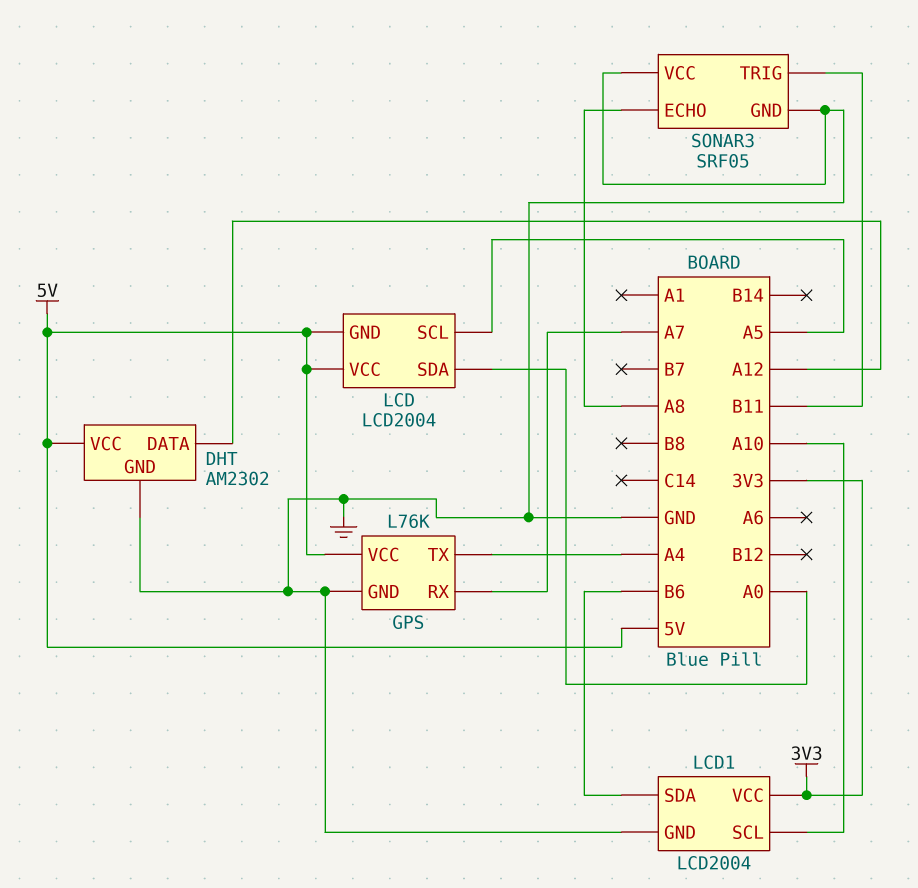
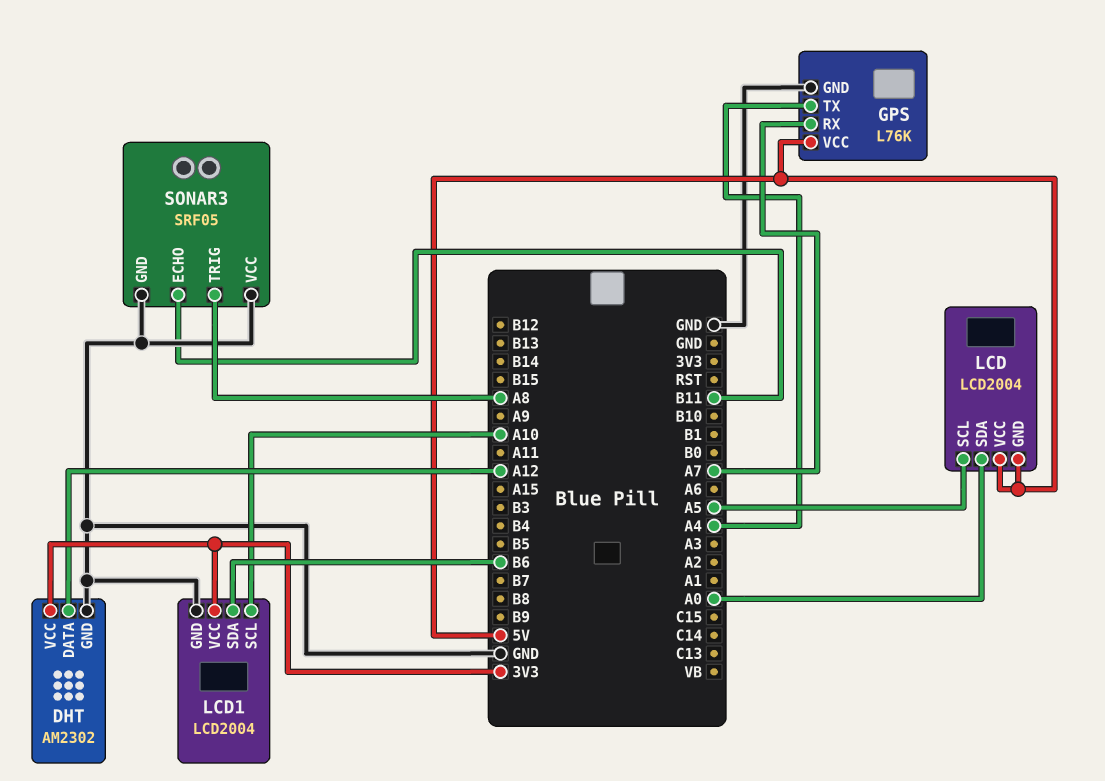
DHT pin VCC: 5V -> 3V3
SONAR3 pin ECHO: A8 -> B11
SONAR3 pin TRIG: B11 -> A8

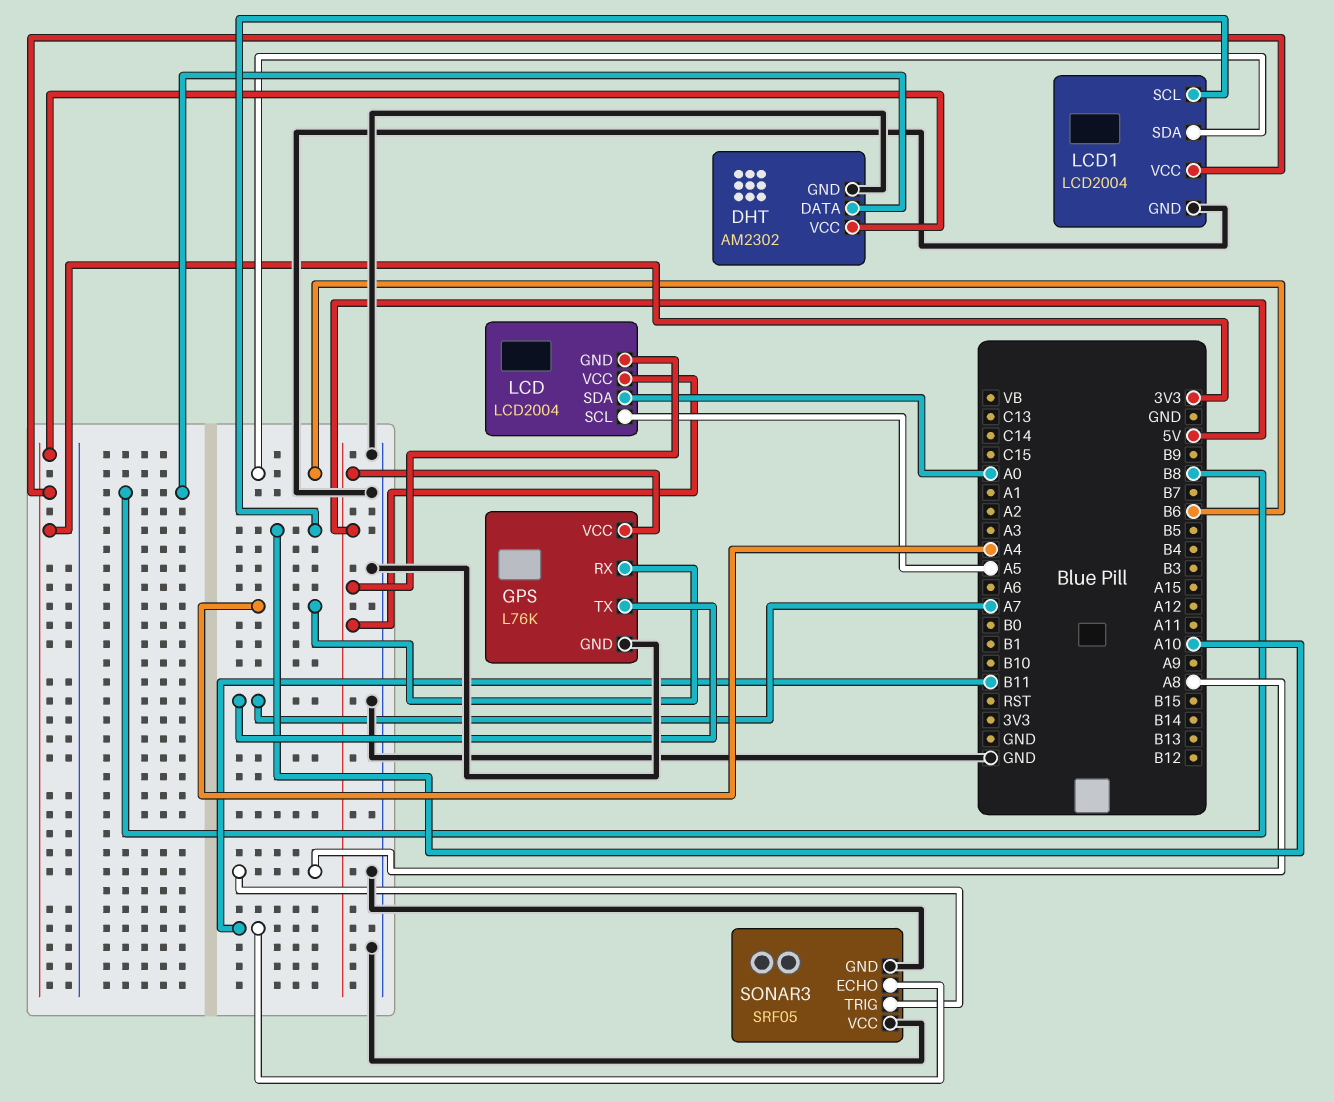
DHT pin DATA: A12 -> B8
GPS pin RX: A7 -> A4
GPS pin TX: A4 -> A7

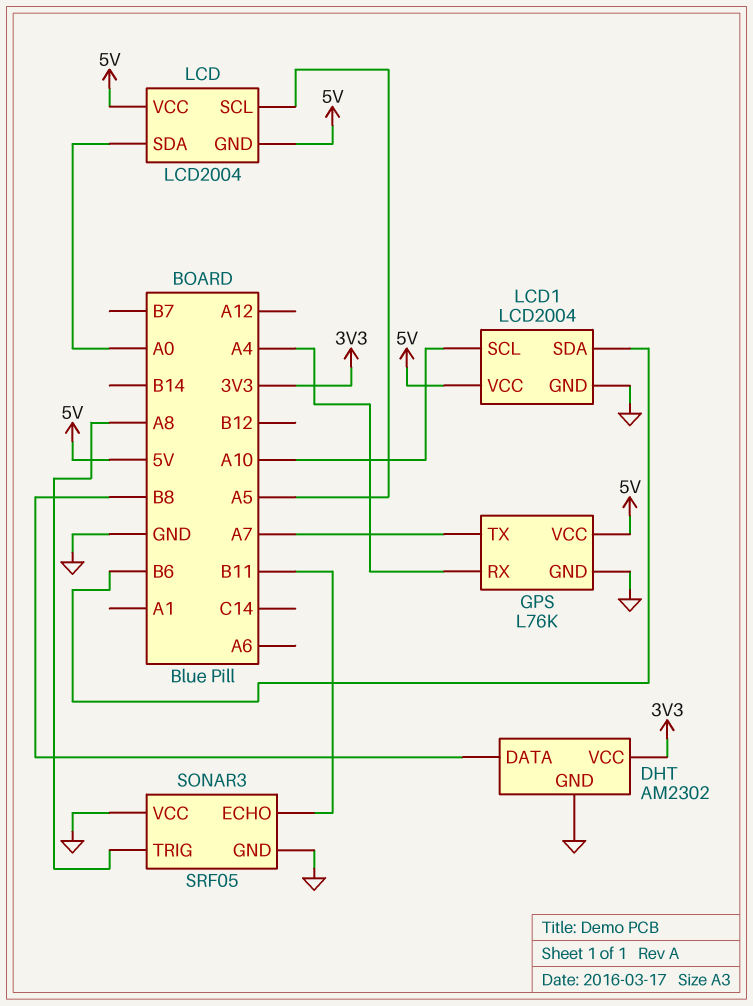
LCD1 pin VCC: 3V3 -> 5V

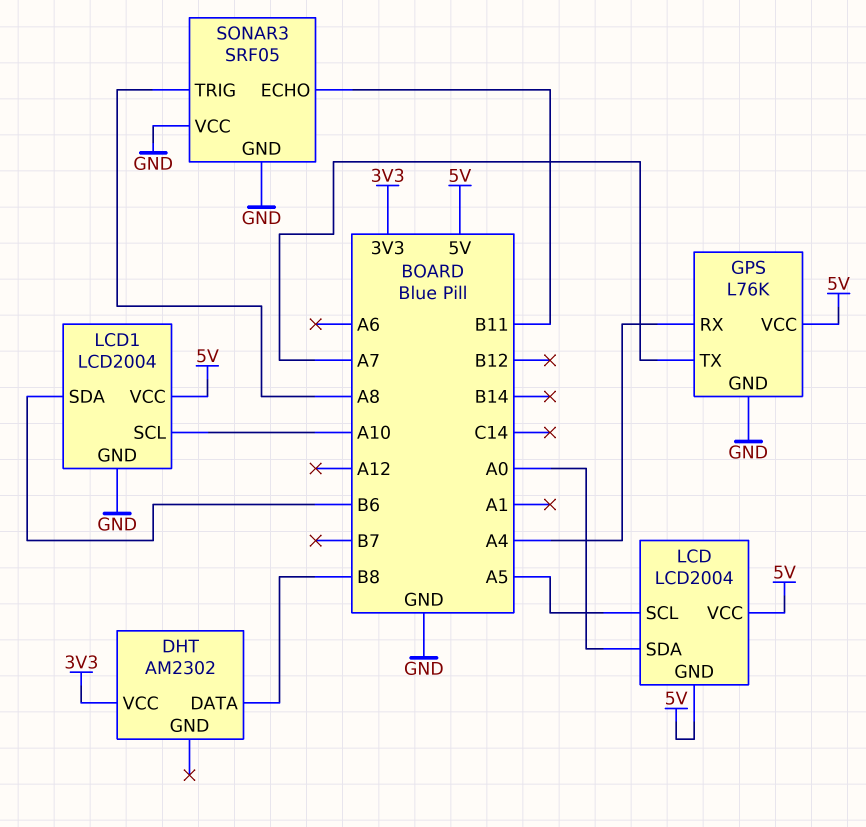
DHT pin GND: GND -> none

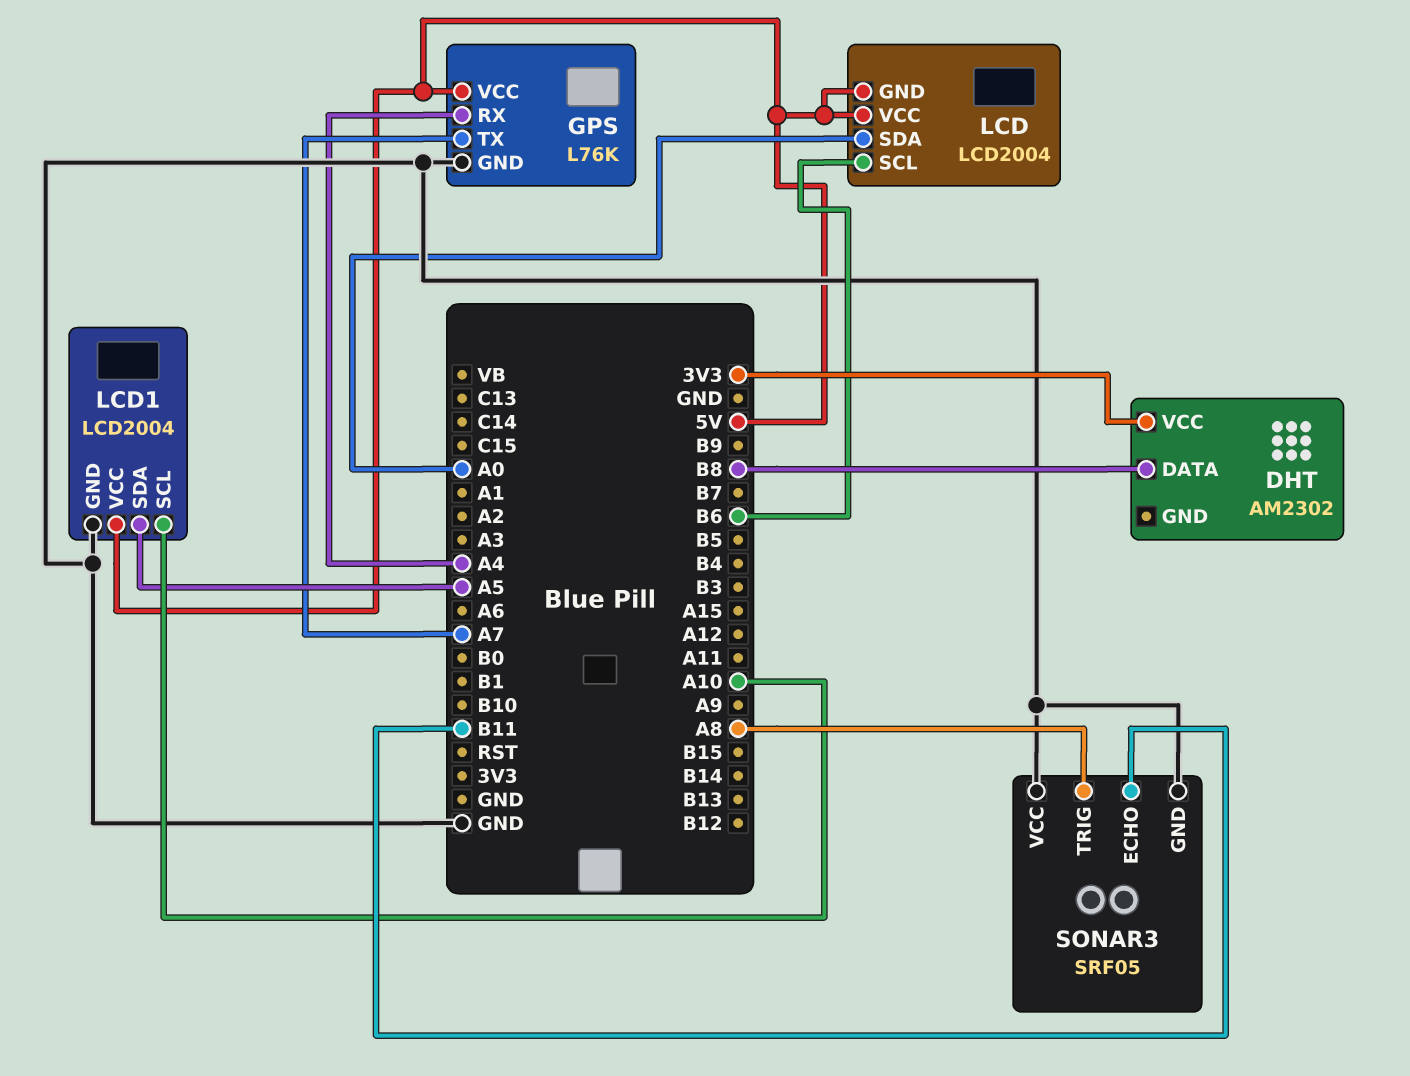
LCD pin SCL: A5 -> B6
LCD1 pin SDA: B6 -> A5

